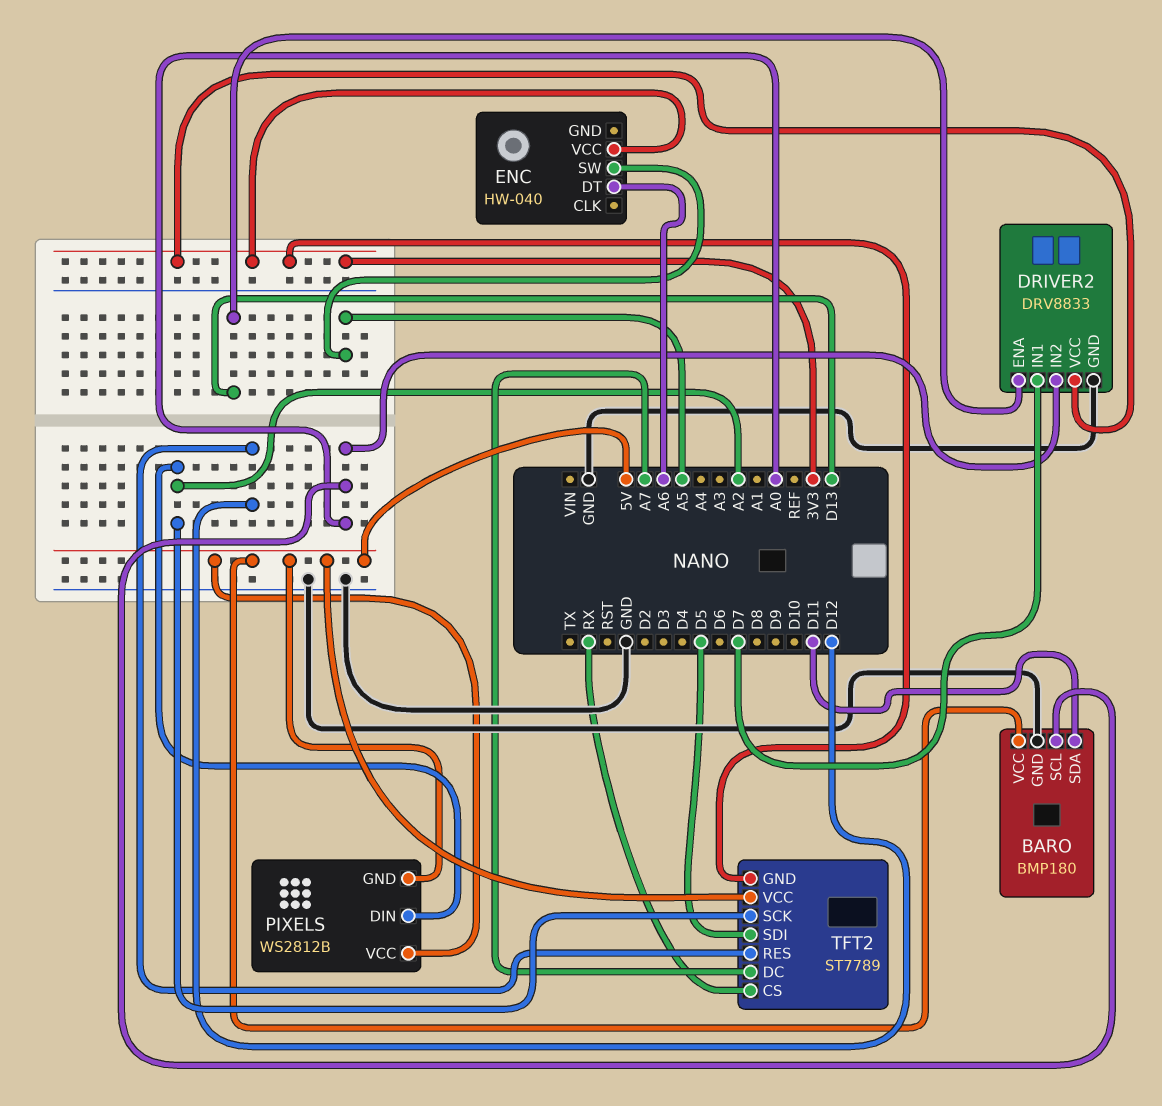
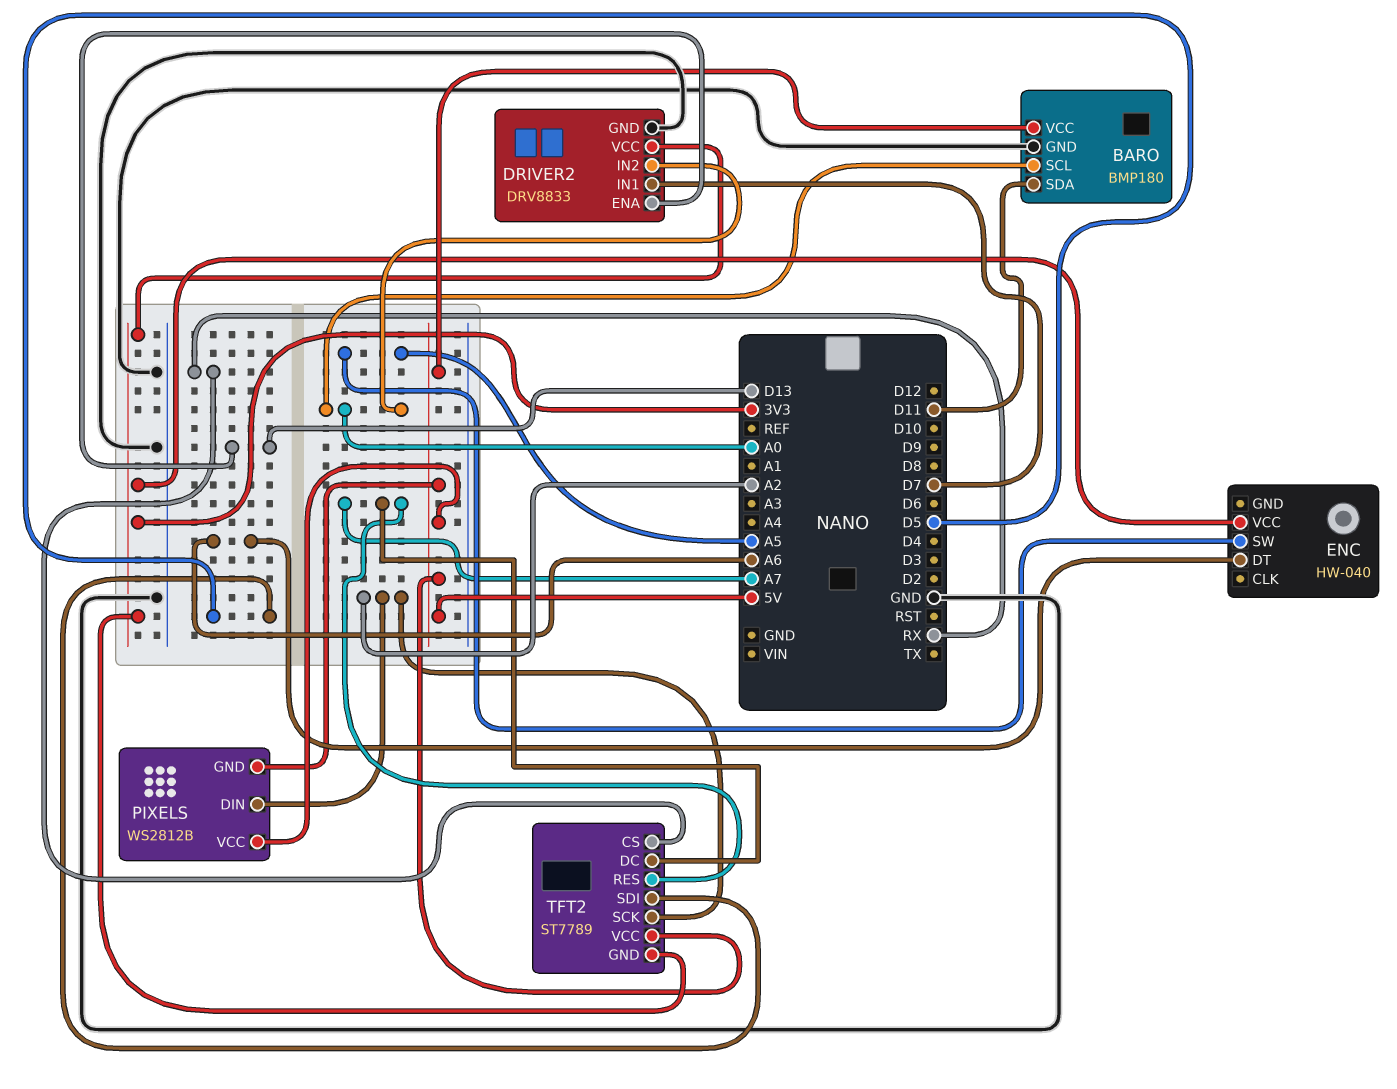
TFT2 pin RES: D12 -> A7

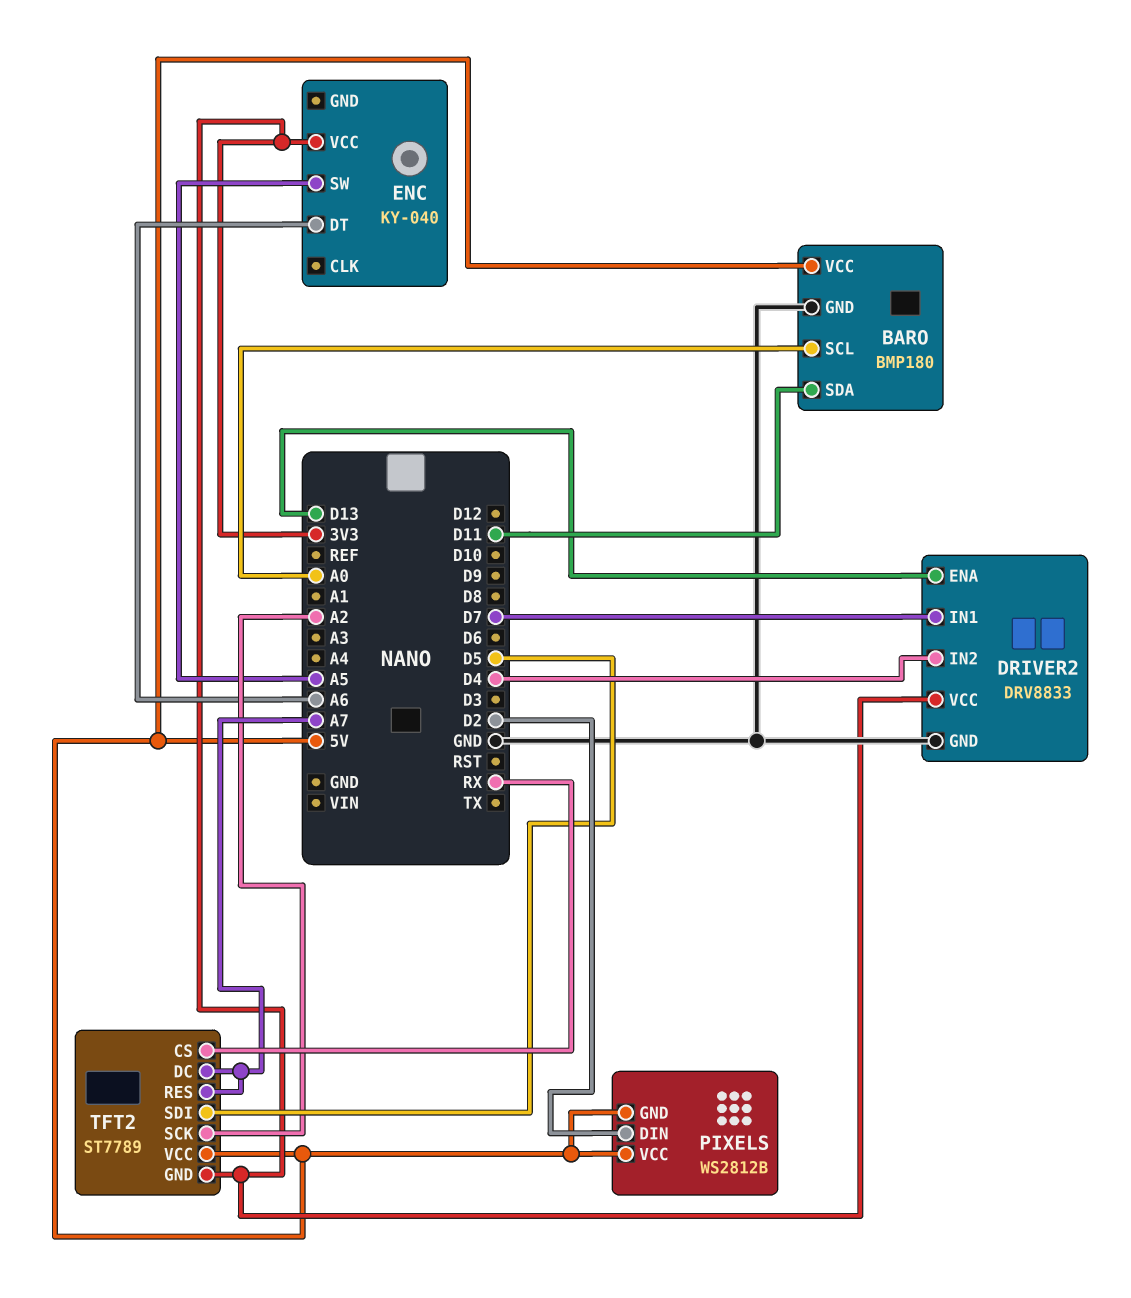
DRIVER2 pin IN2: A0 -> D4
ENC: HW-040 -> KY-040
PIXELS pin DIN: A2 -> D2

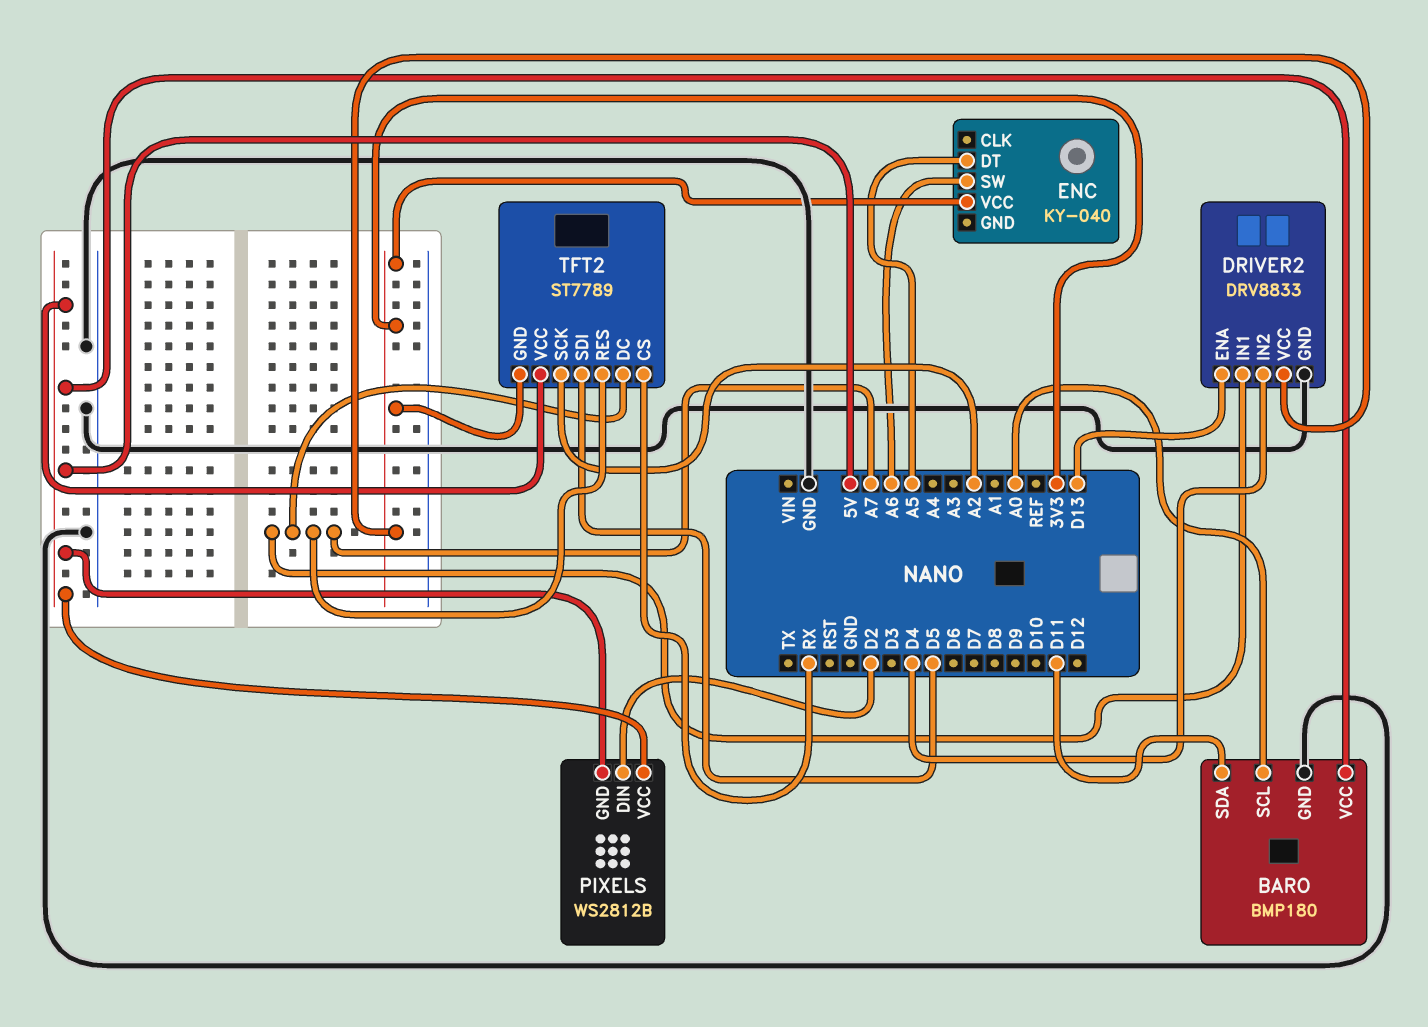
DRIVER2 pin IN1: D7 -> A7
ENC pin DT: A6 -> A5
ENC pin SW: A5 -> A6

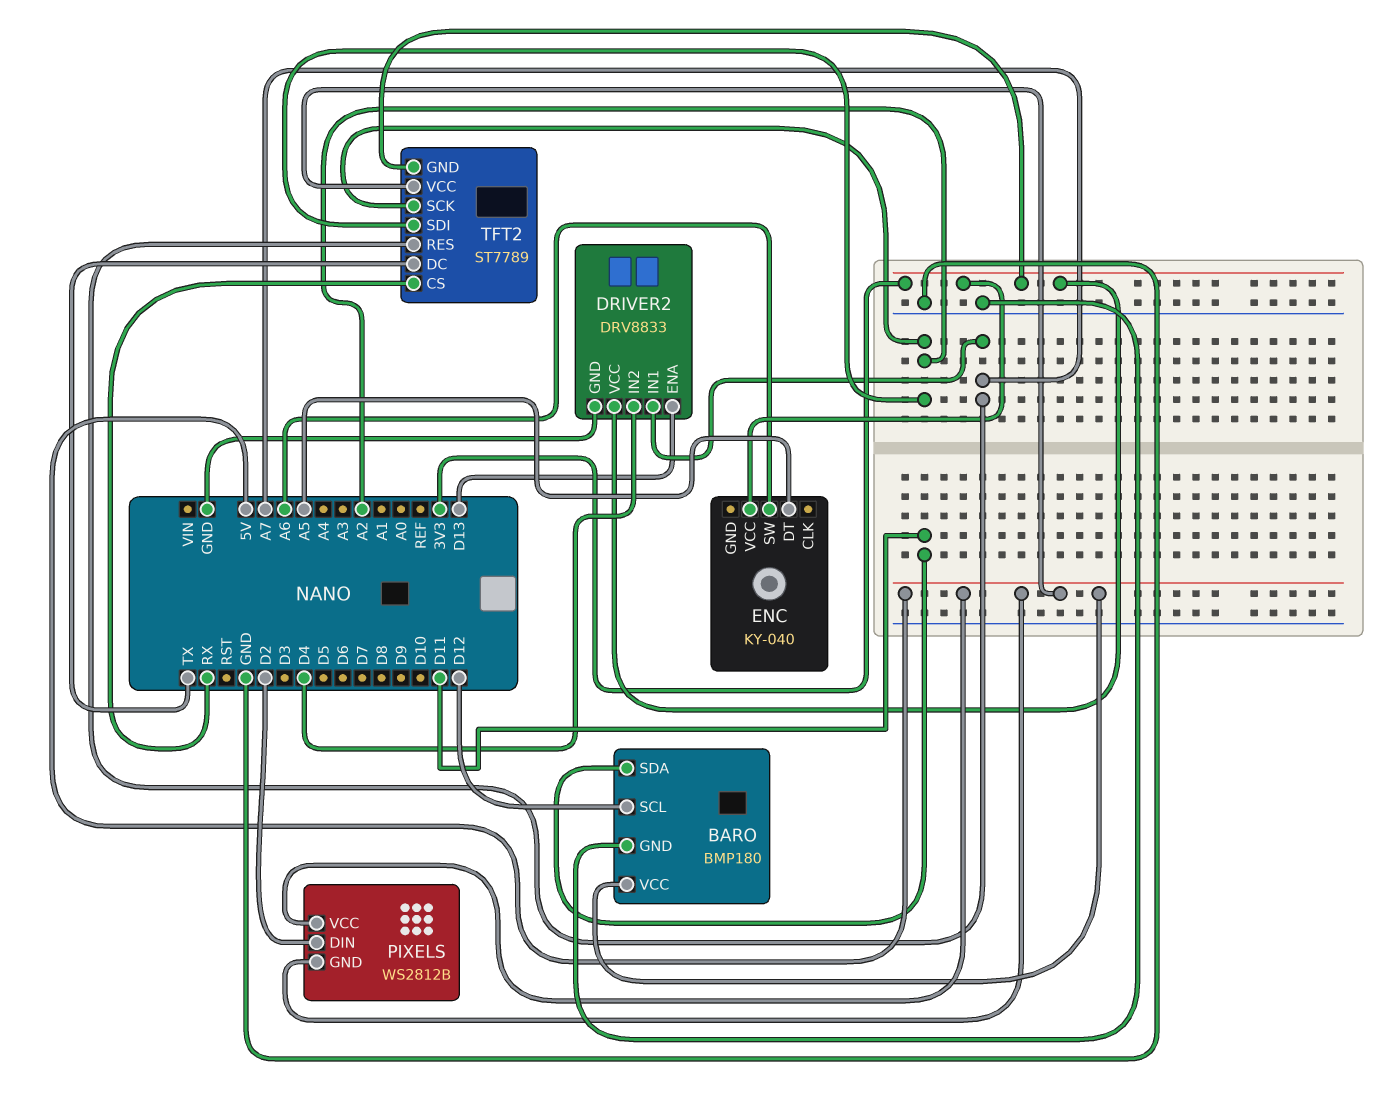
BARO pin SCL: A0 -> D12
TFT2 pin DC: A7 -> TX
TFT2 pin SDI: D5 -> A2

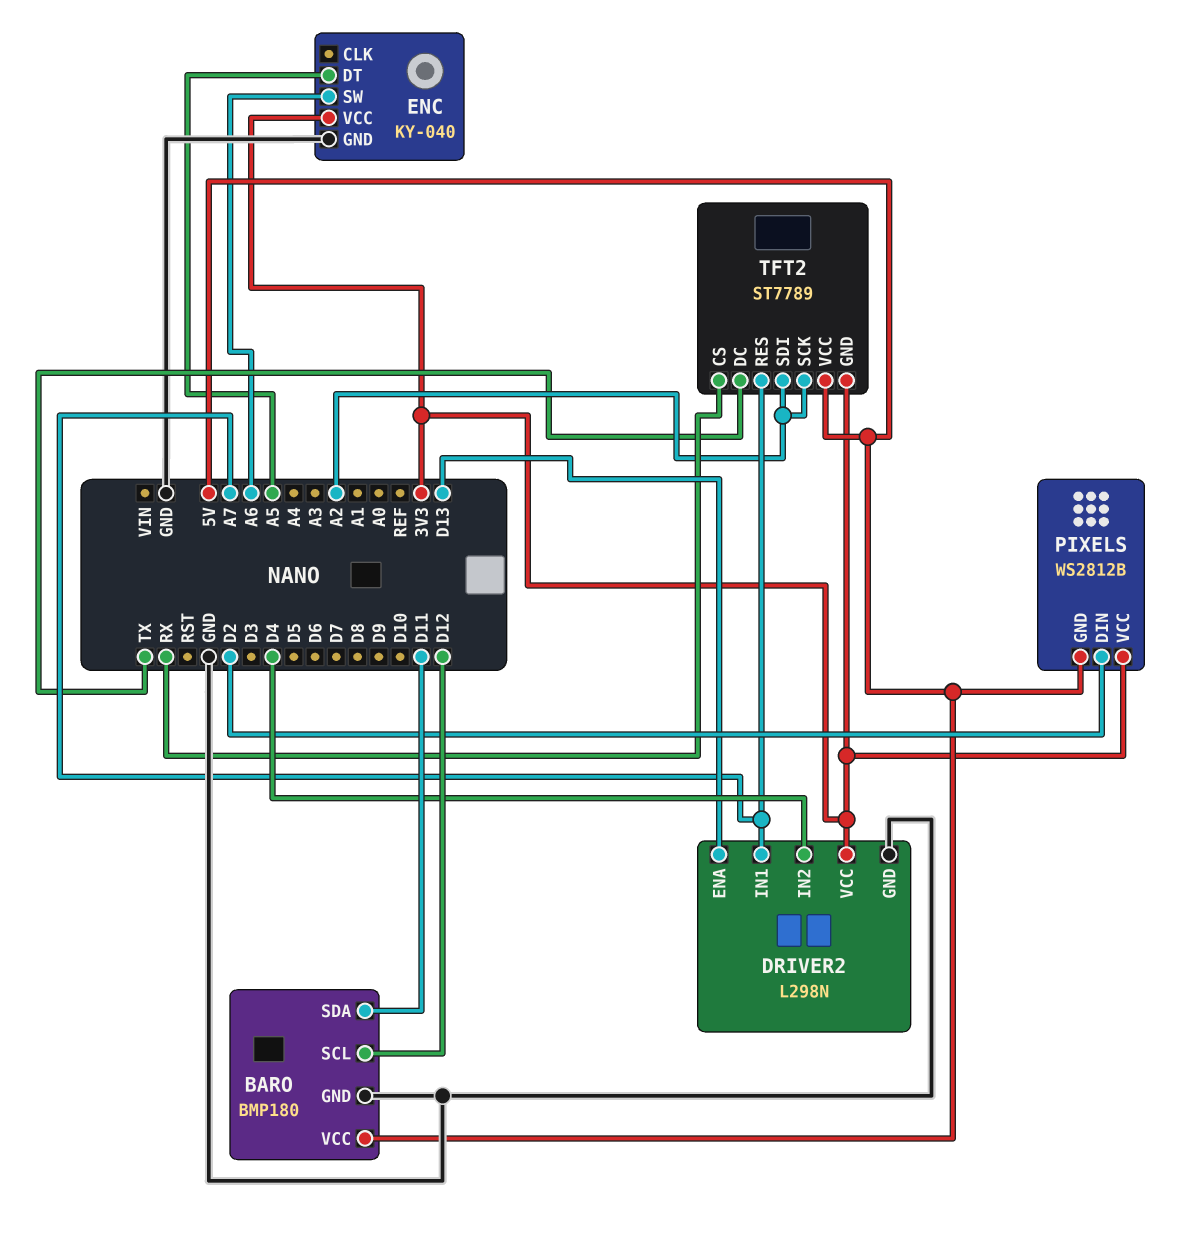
DRIVER2: DRV8833 -> L298N
ENC pin GND: none -> GND
PIXELS pin VCC: 5V -> 3V3

